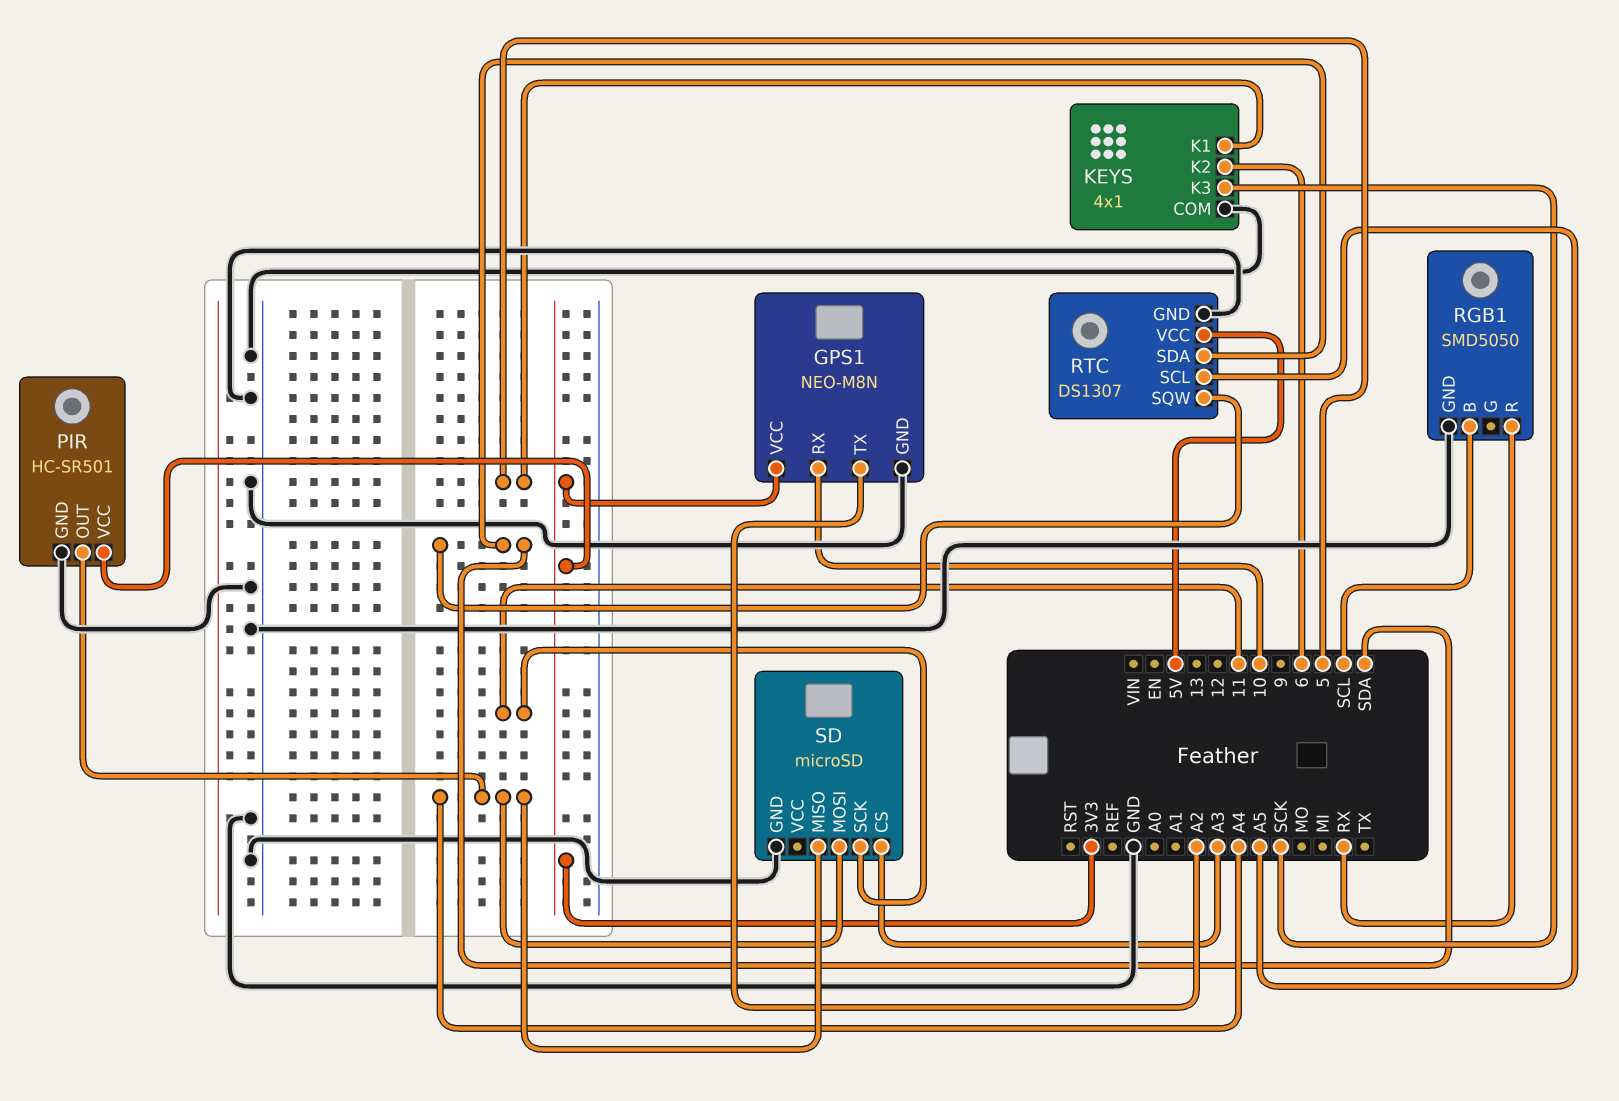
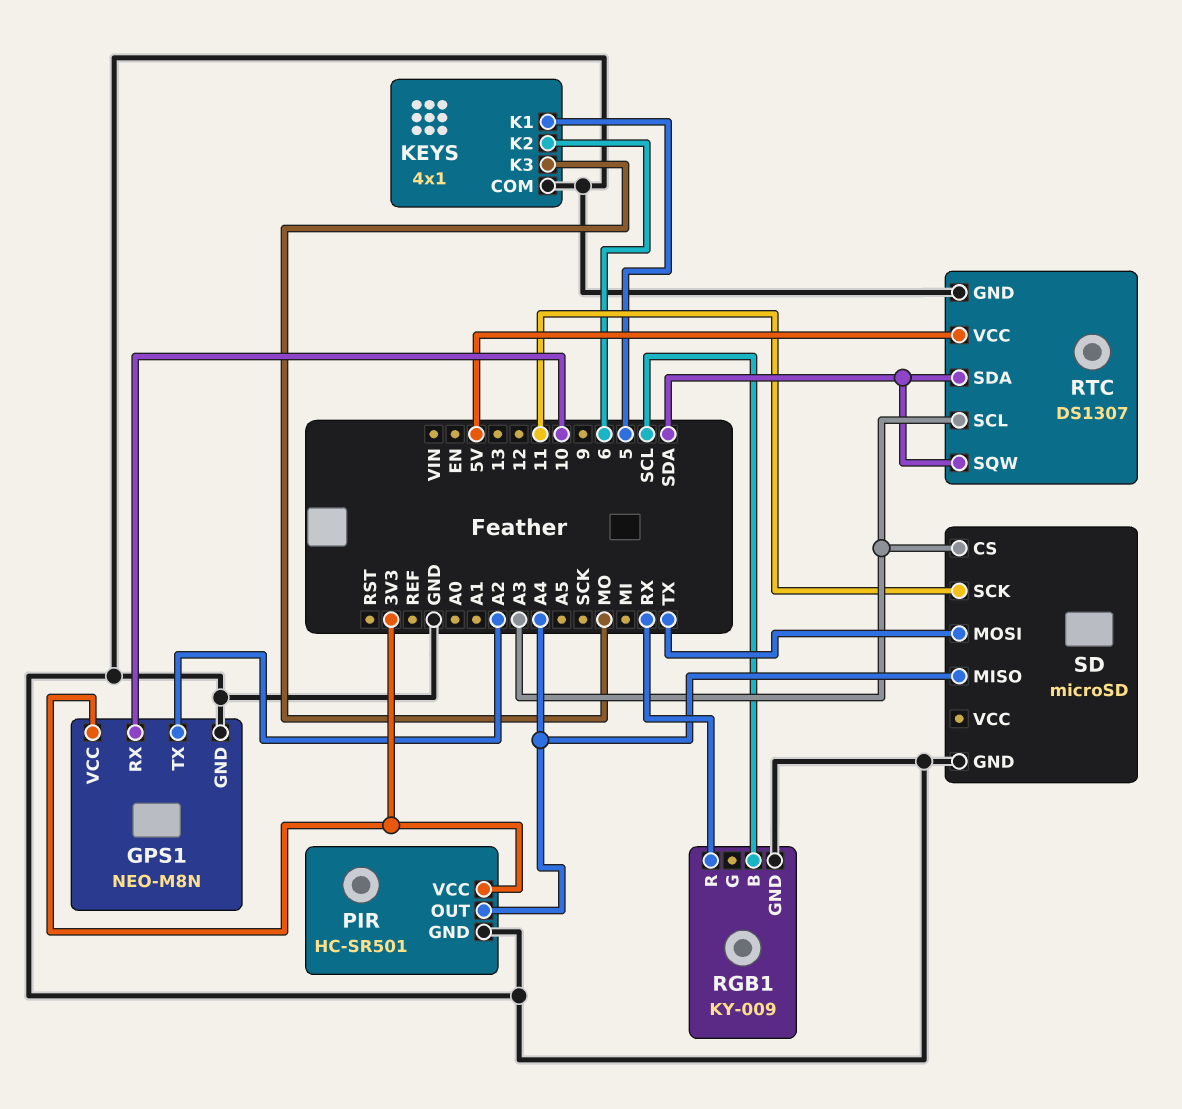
KEYS pin K3: SCK -> MO
RGB1: SMD5050 -> KY-009
RTC pin SCL: A5 -> A3
SD pin MOSI: A4 -> TX

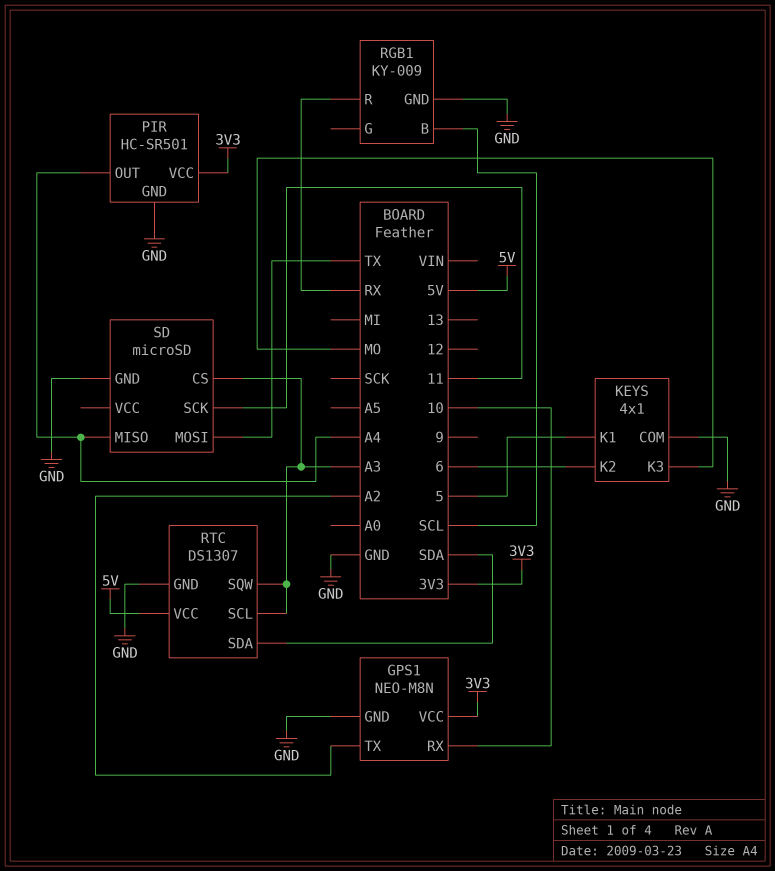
RTC pin SQW: SDA -> A3

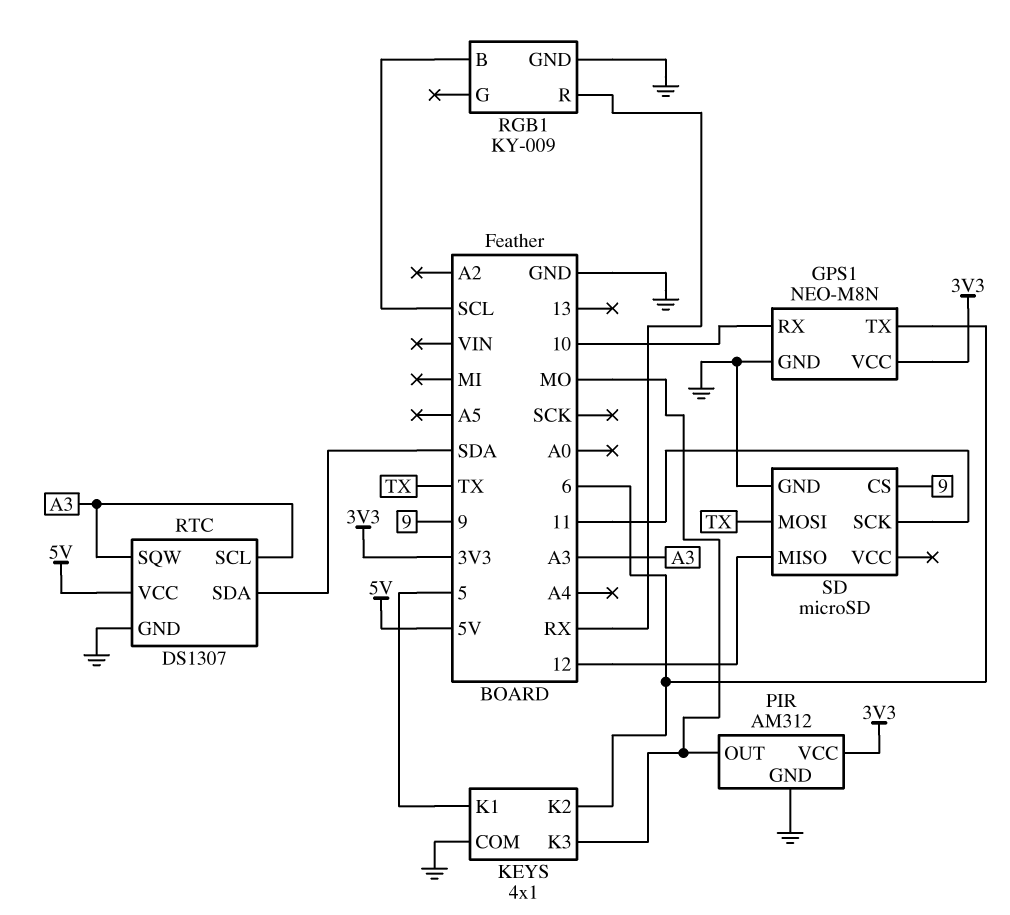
GPS1 pin TX: A2 -> 6
PIR: HC-SR501 -> AM312
PIR pin OUT: A4 -> MO
SD pin CS: A3 -> 9
SD pin MISO: A4 -> 12

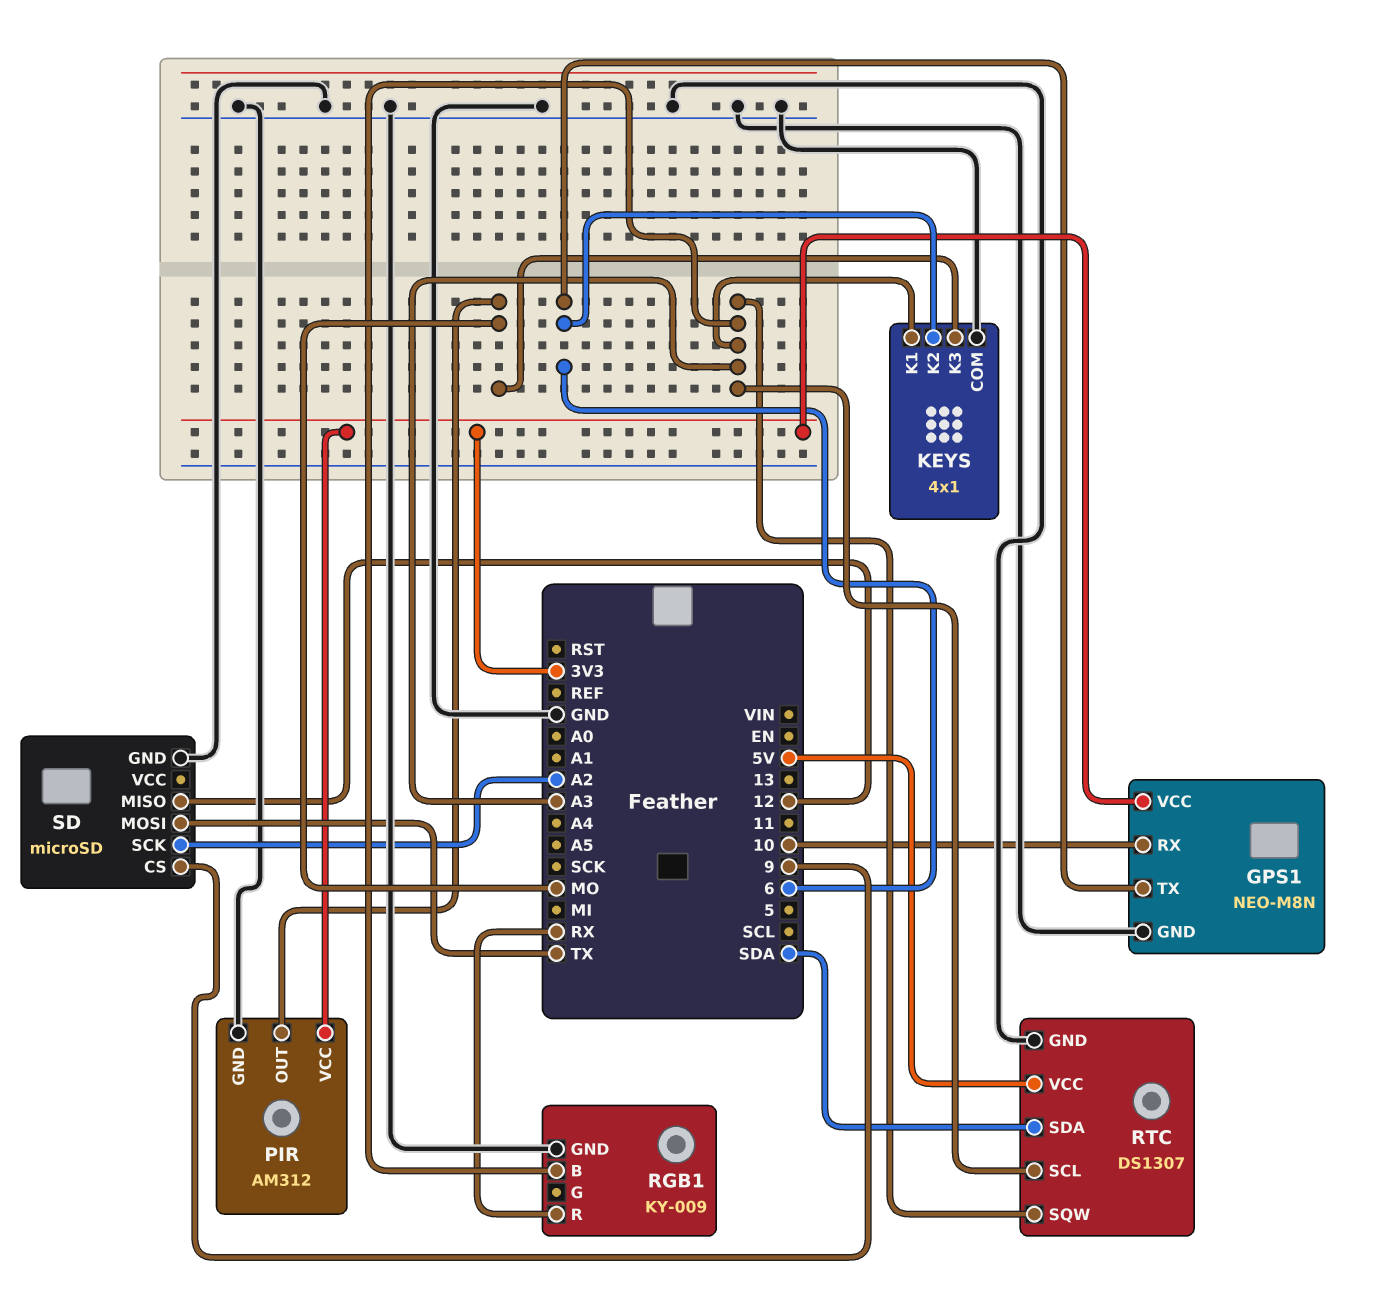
KEYS pin K1: 5 -> A3
RGB1 pin B: SCL -> A3
SD pin SCK: 11 -> A2

